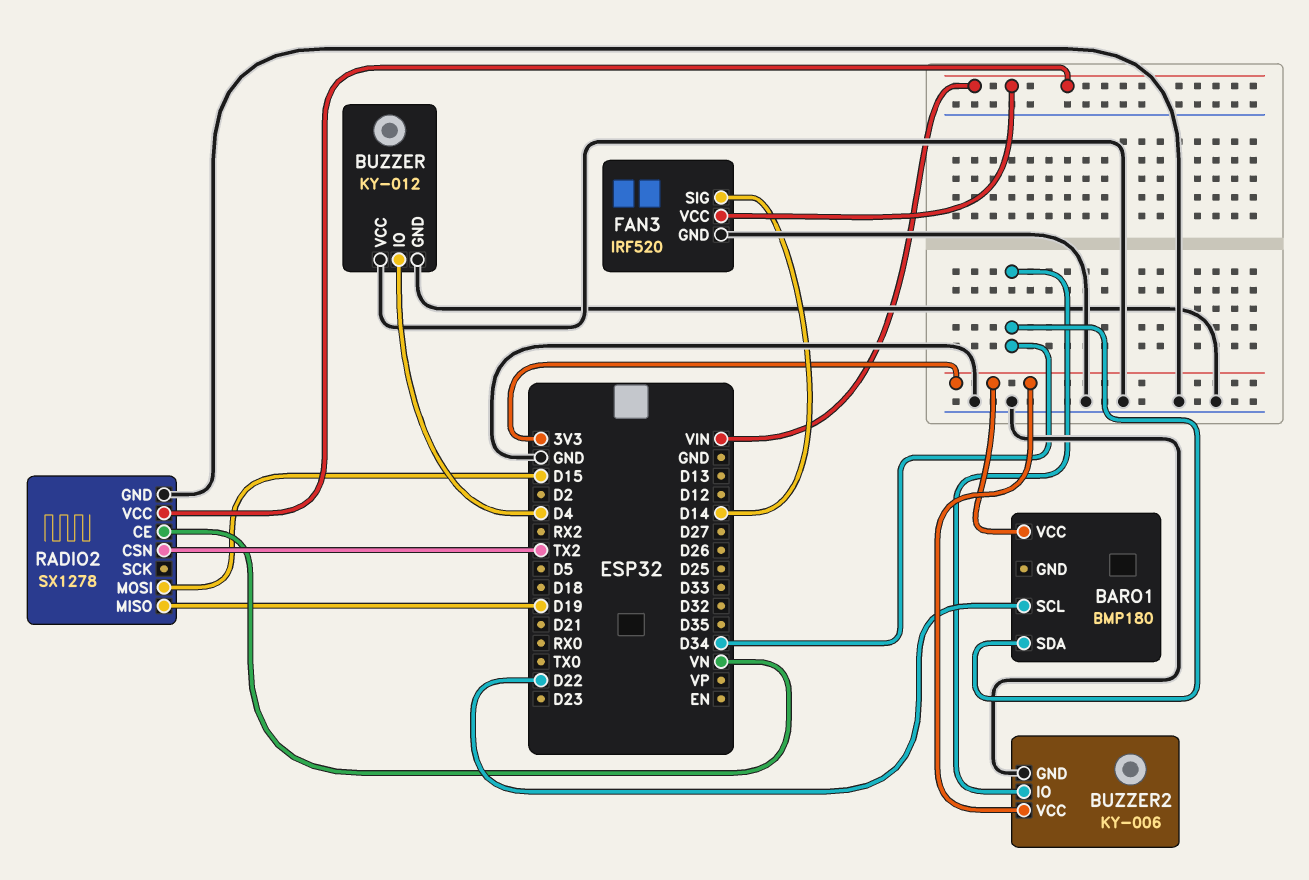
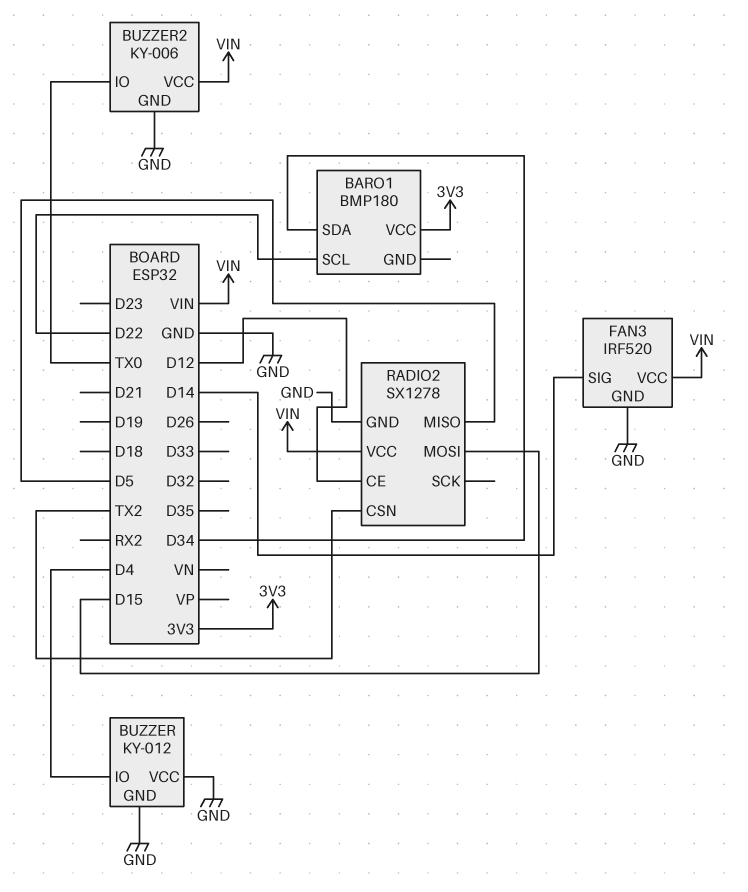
BUZZER2 pin IO: D34 -> TX0
BUZZER2 pin VCC: 3V3 -> VIN
RADIO2 pin CE: VN -> D12
RADIO2 pin MISO: D19 -> D5

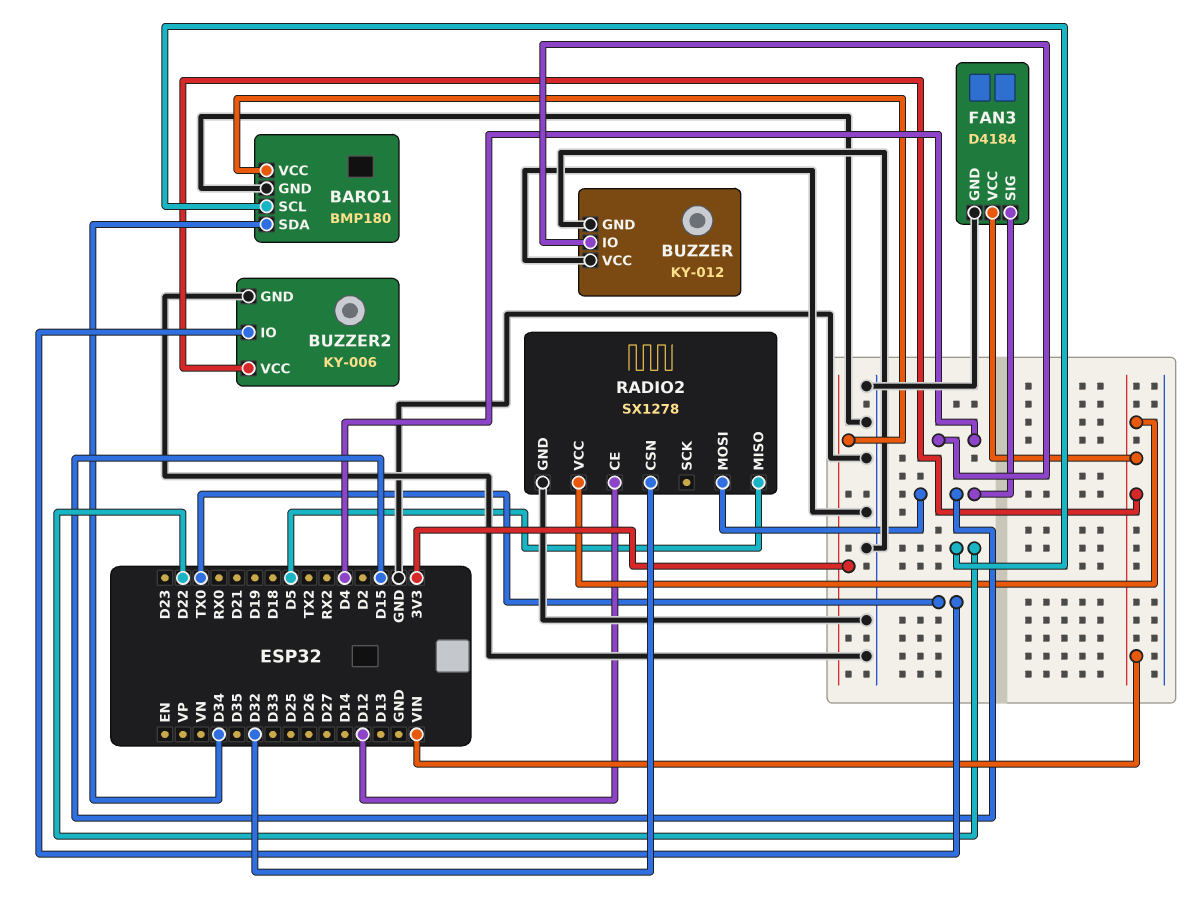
BARO1 pin GND: none -> GND
FAN3: IRF520 -> D4184
FAN3 pin SIG: D14 -> D15
RADIO2 pin CSN: TX2 -> D32

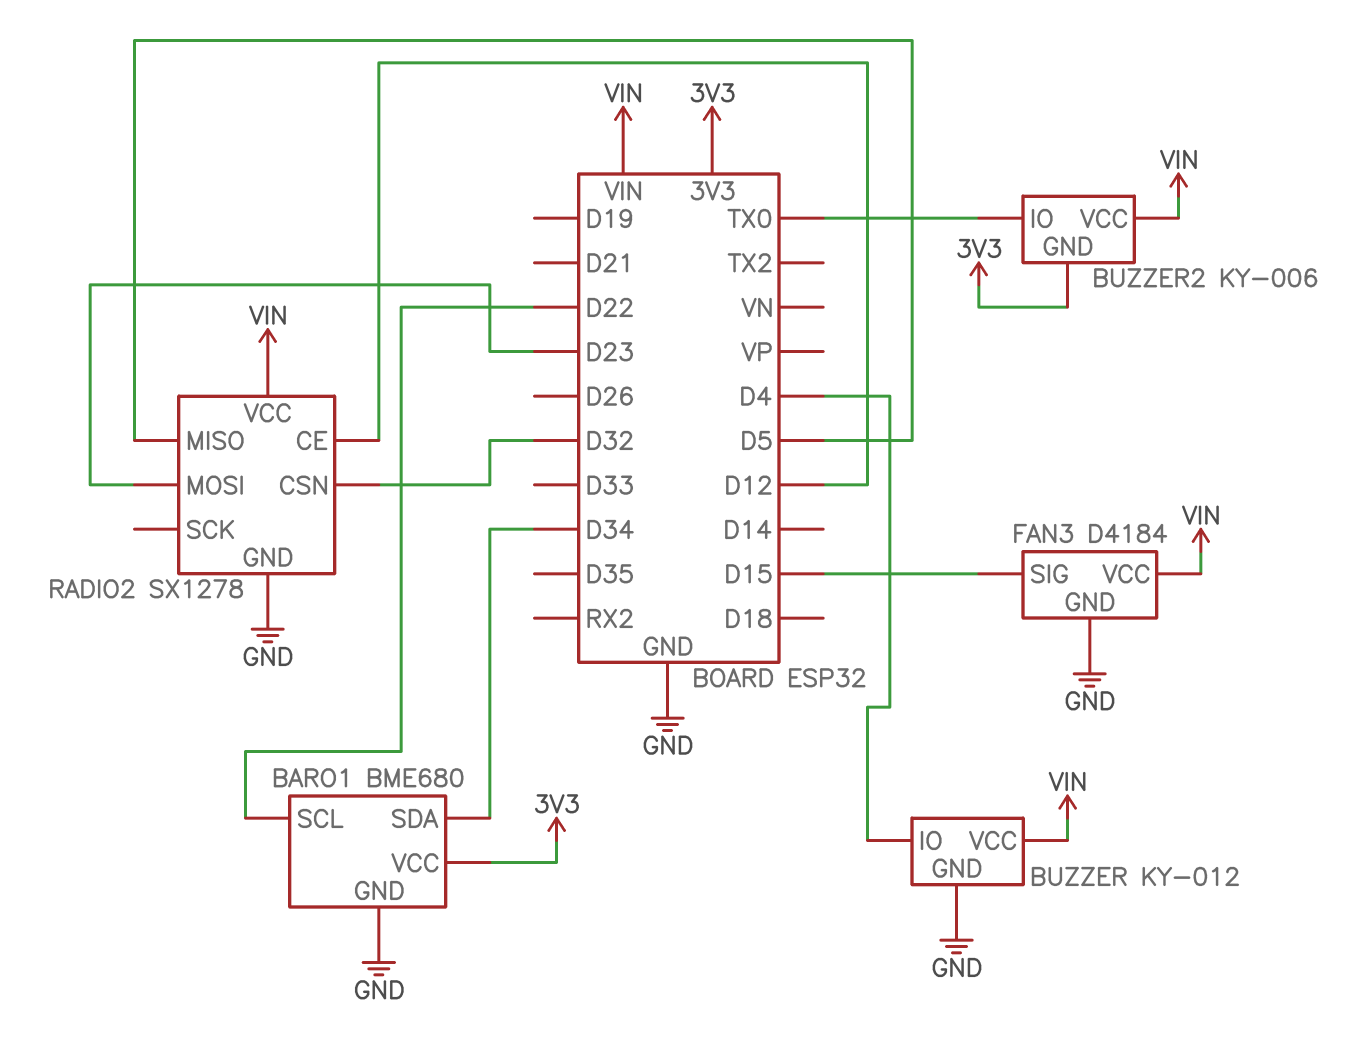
BARO1: BMP180 -> BME680
BUZZER pin VCC: GND -> VIN
BUZZER2 pin GND: GND -> 3V3
RADIO2 pin MOSI: D15 -> D23

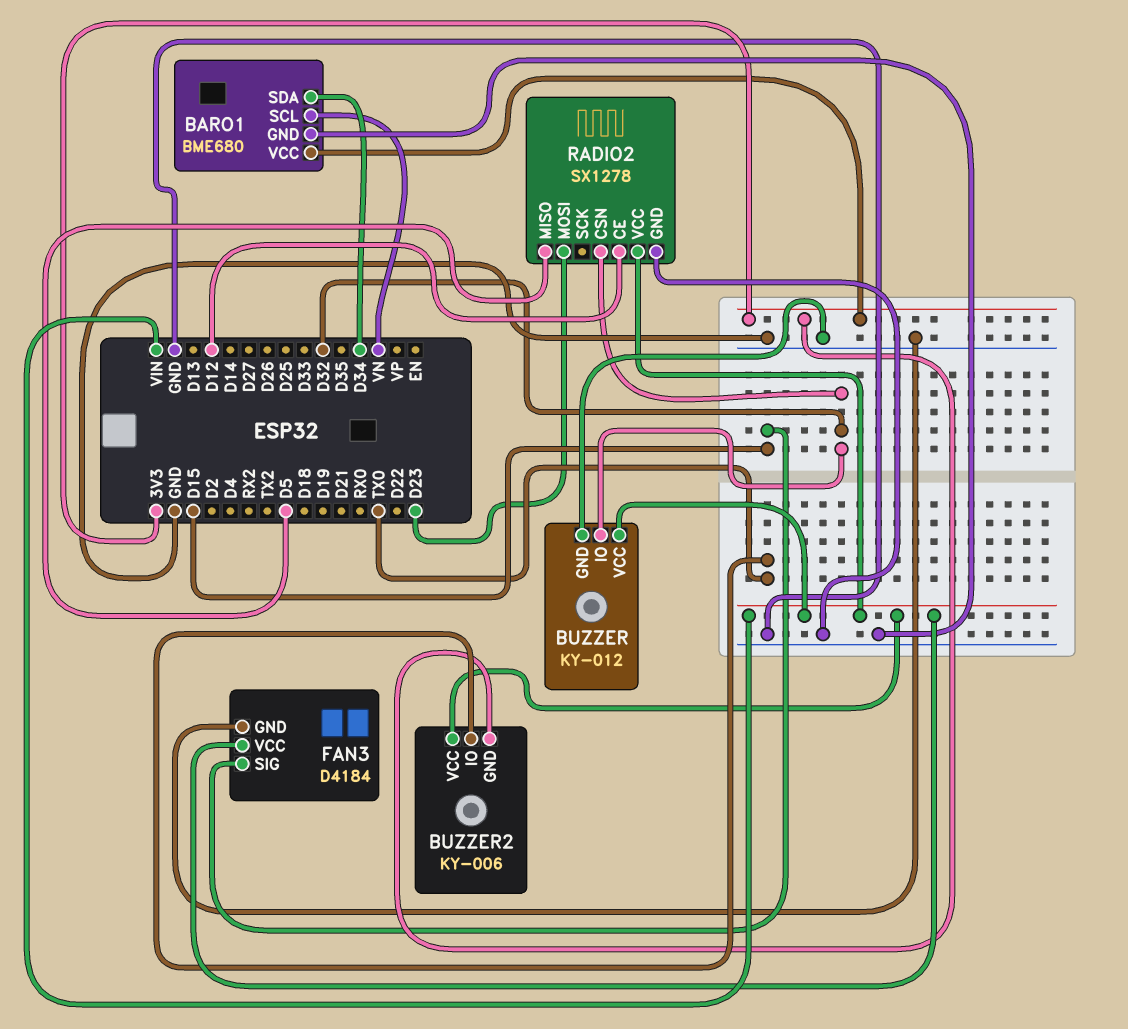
BARO1 pin SCL: D22 -> VN
BUZZER pin IO: D4 -> D32

